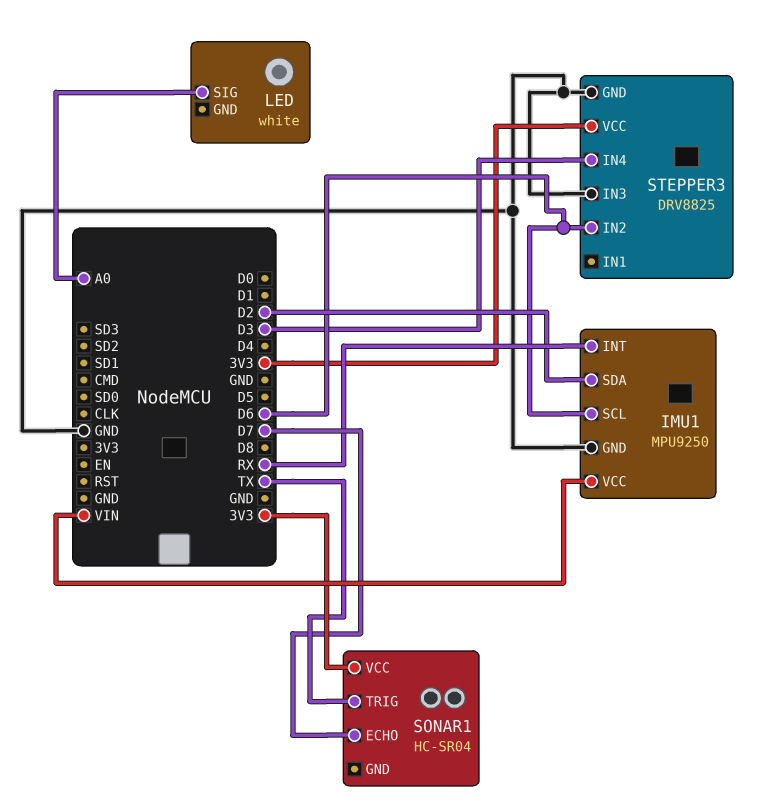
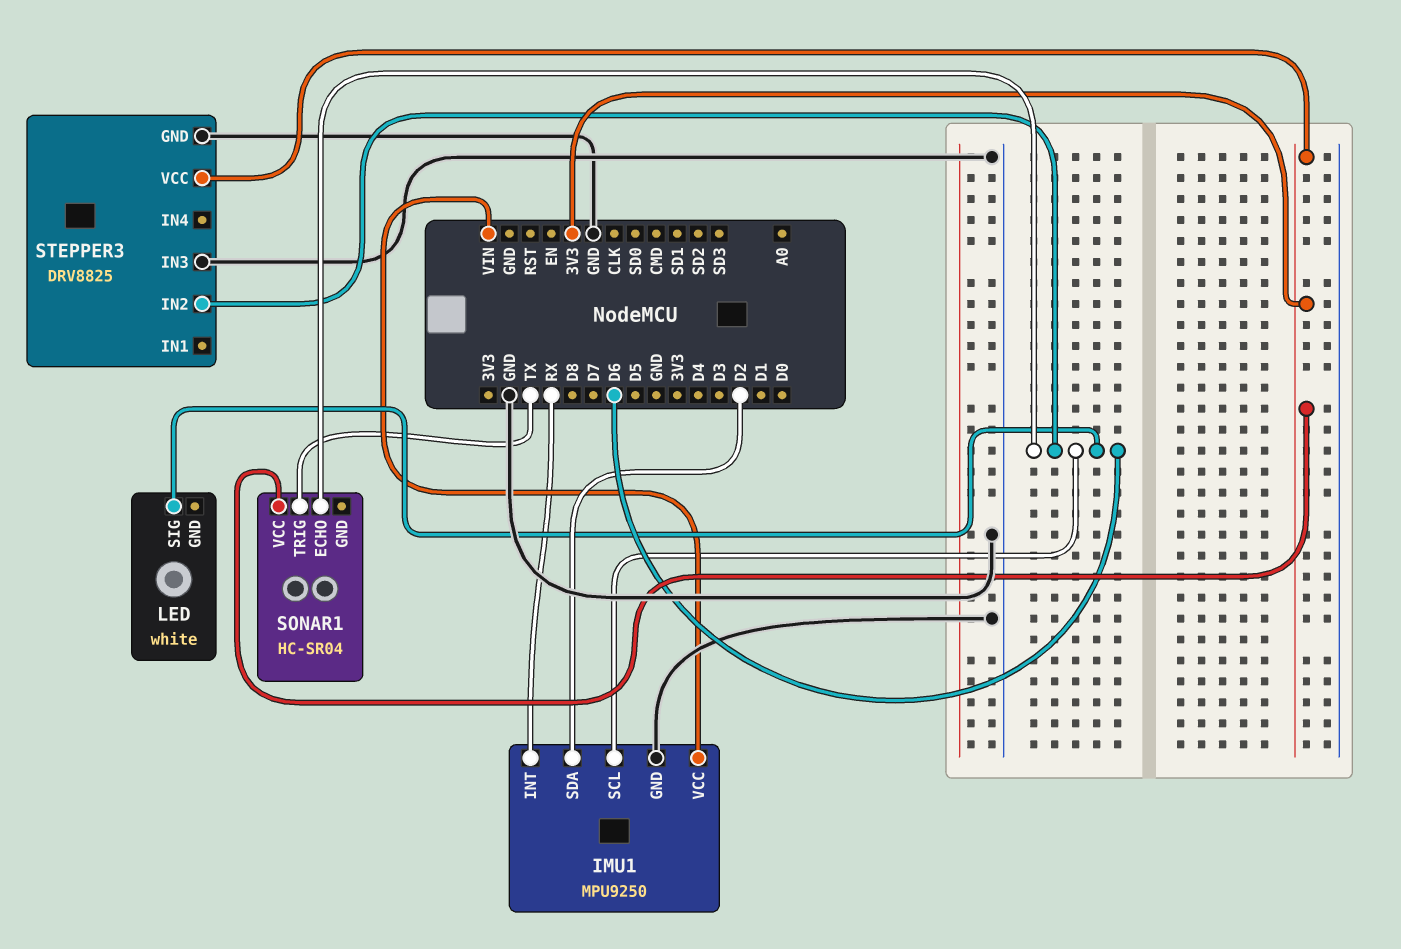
LED pin SIG: A0 -> D6
SONAR1 pin ECHO: D7 -> D6
STEPPER3 pin IN4: D3 -> none

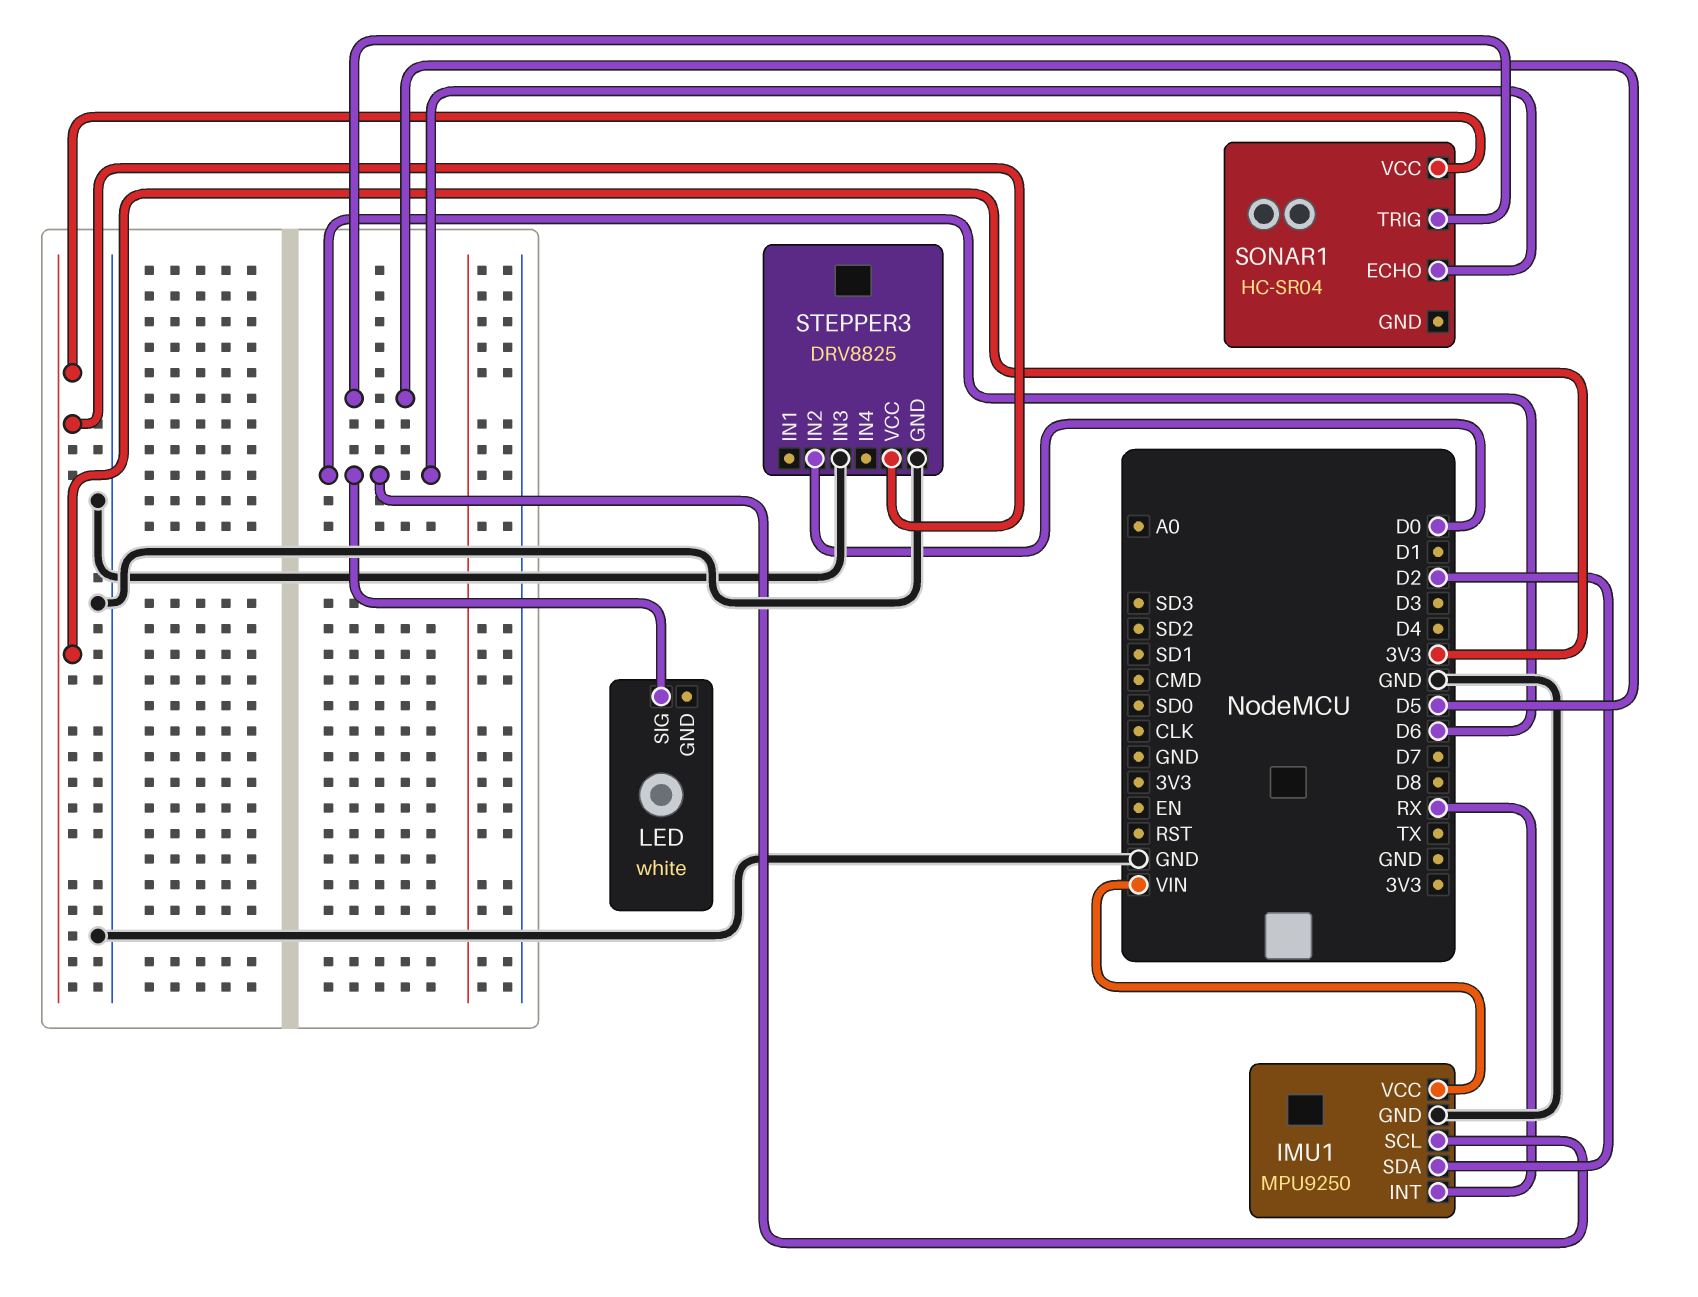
SONAR1 pin TRIG: TX -> D5
STEPPER3 pin IN2: D6 -> D0

